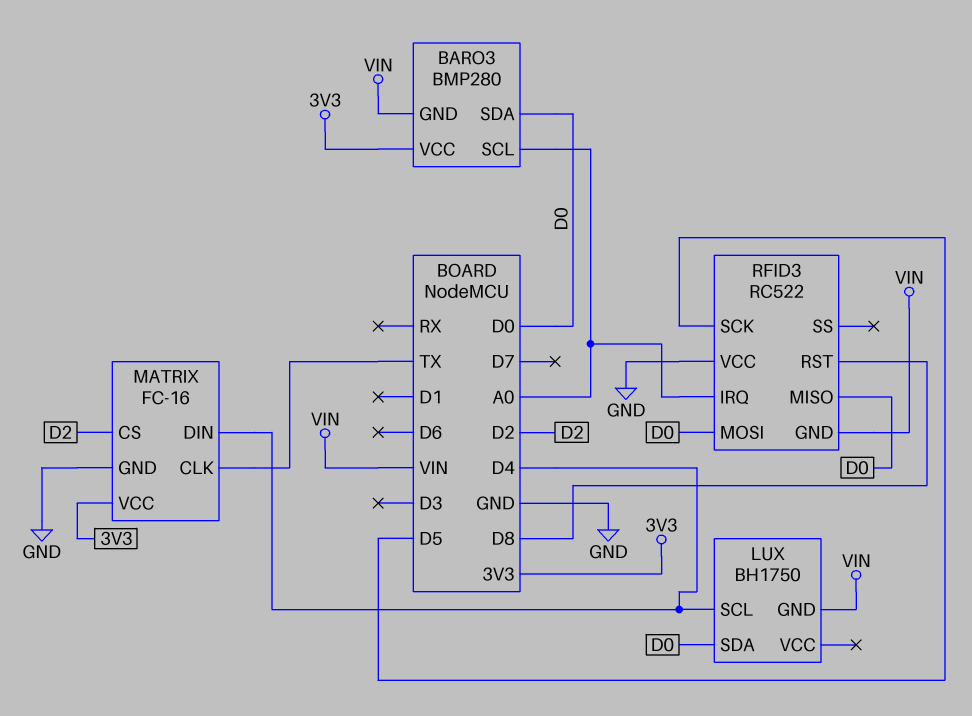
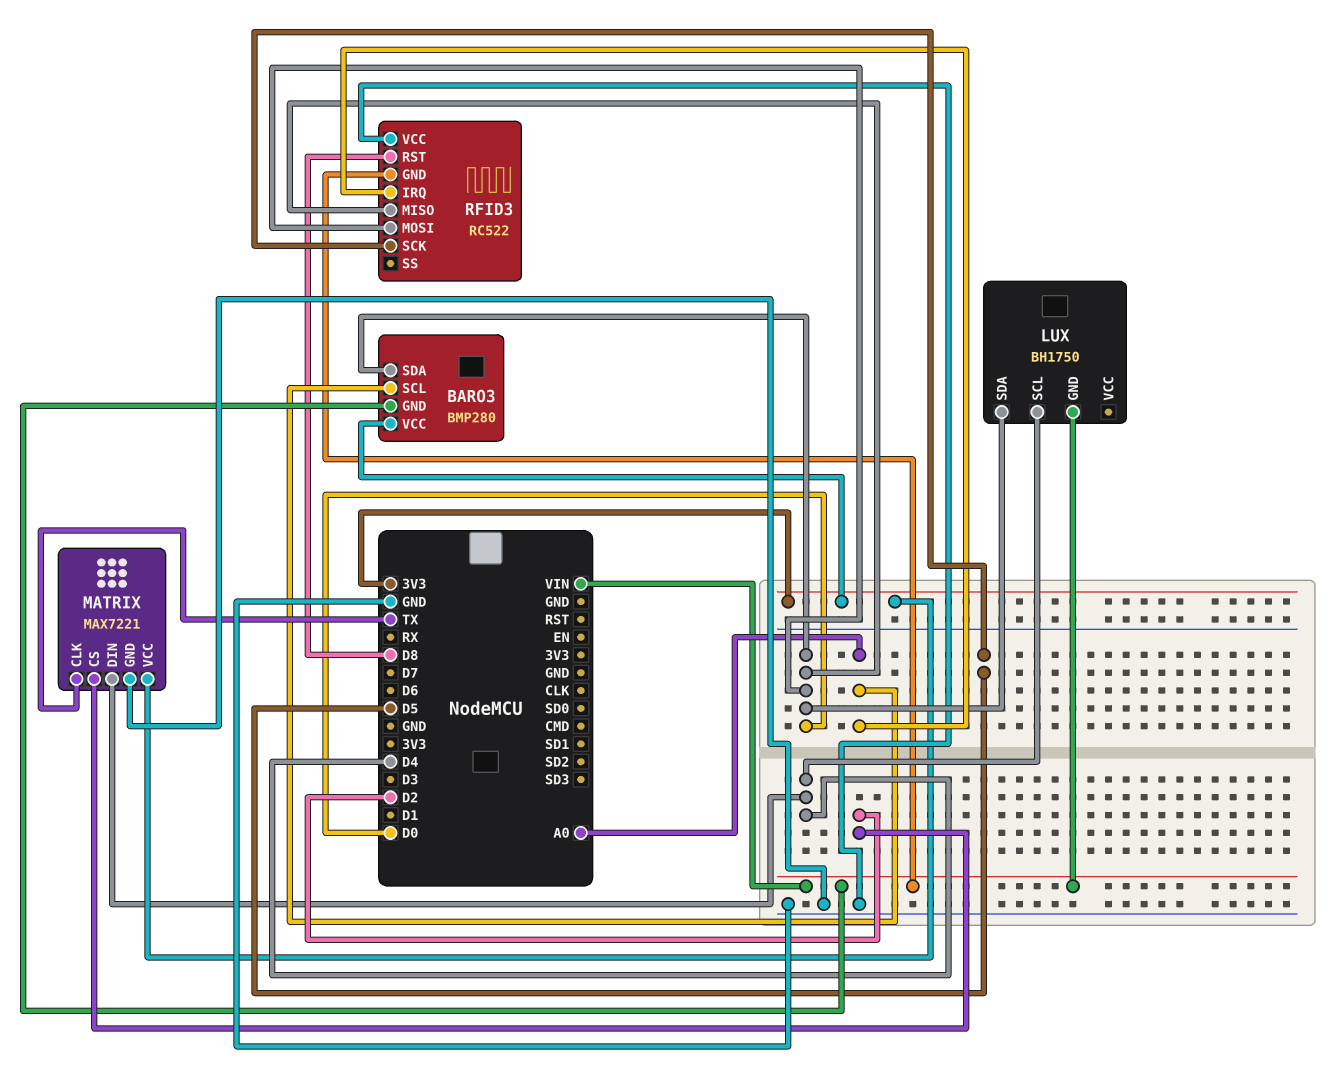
MATRIX: FC-16 -> MAX7221

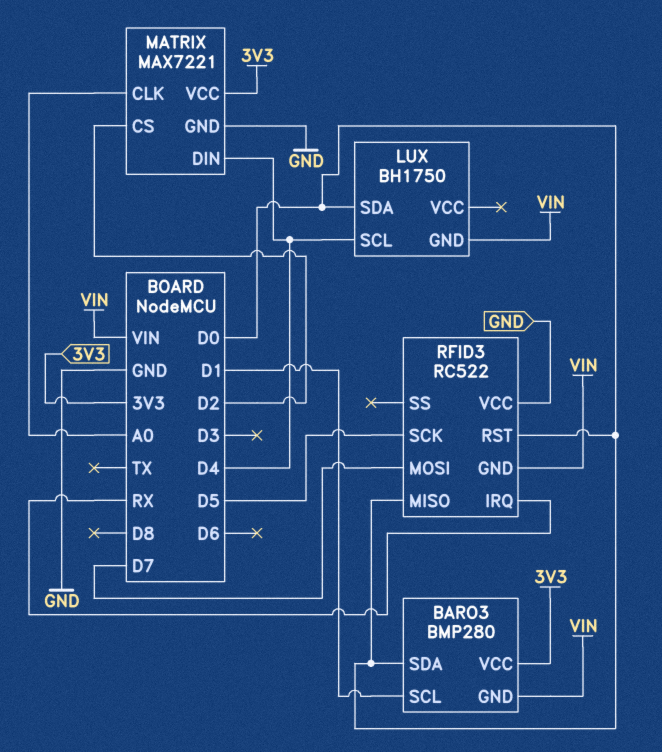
BARO3 pin SCL: A0 -> D1
MATRIX pin CLK: TX -> A0
RFID3 pin IRQ: A0 -> RX
RFID3 pin MOSI: D0 -> D7
RFID3 pin RST: D8 -> D0

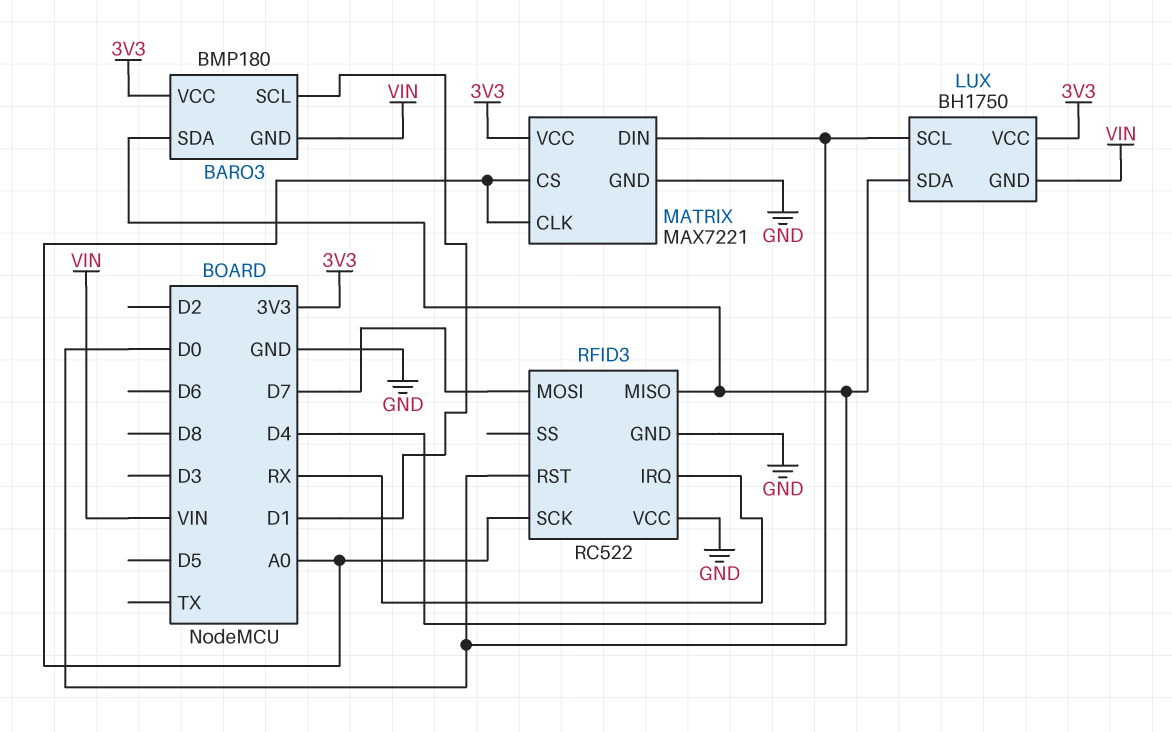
BARO3: BMP280 -> BMP180
LUX pin VCC: none -> 3V3
MATRIX pin CS: D2 -> A0
RFID3 pin GND: VIN -> GND
RFID3 pin SCK: D5 -> A0

